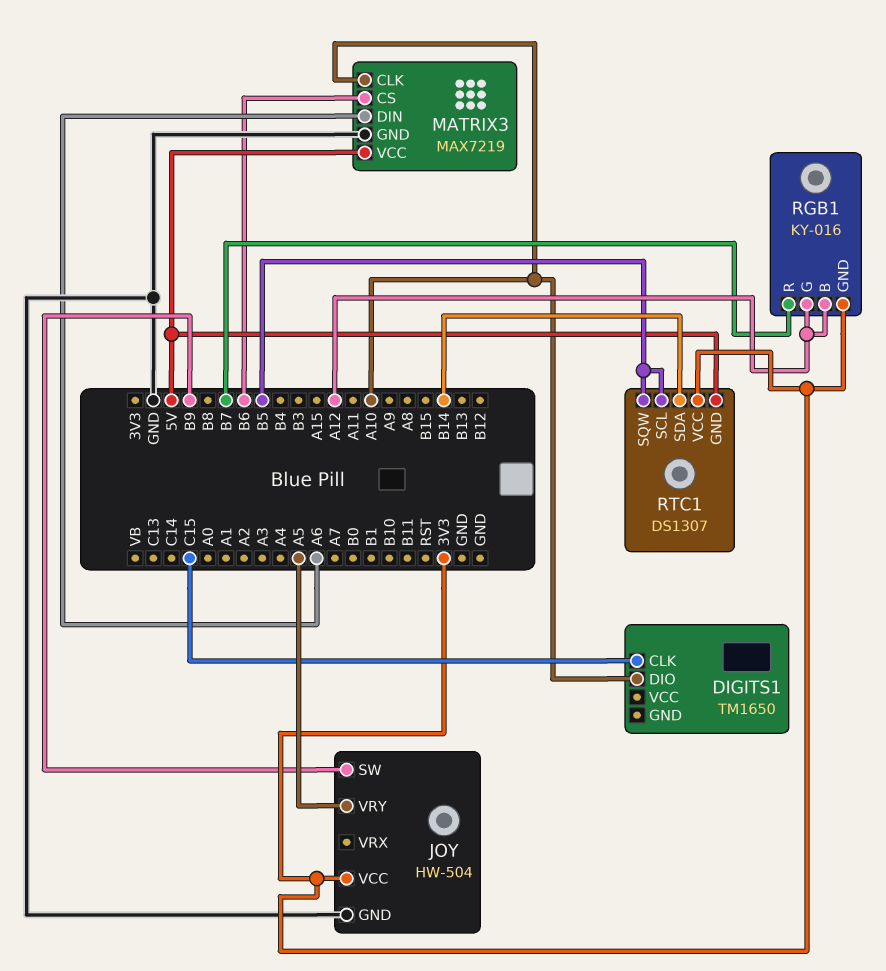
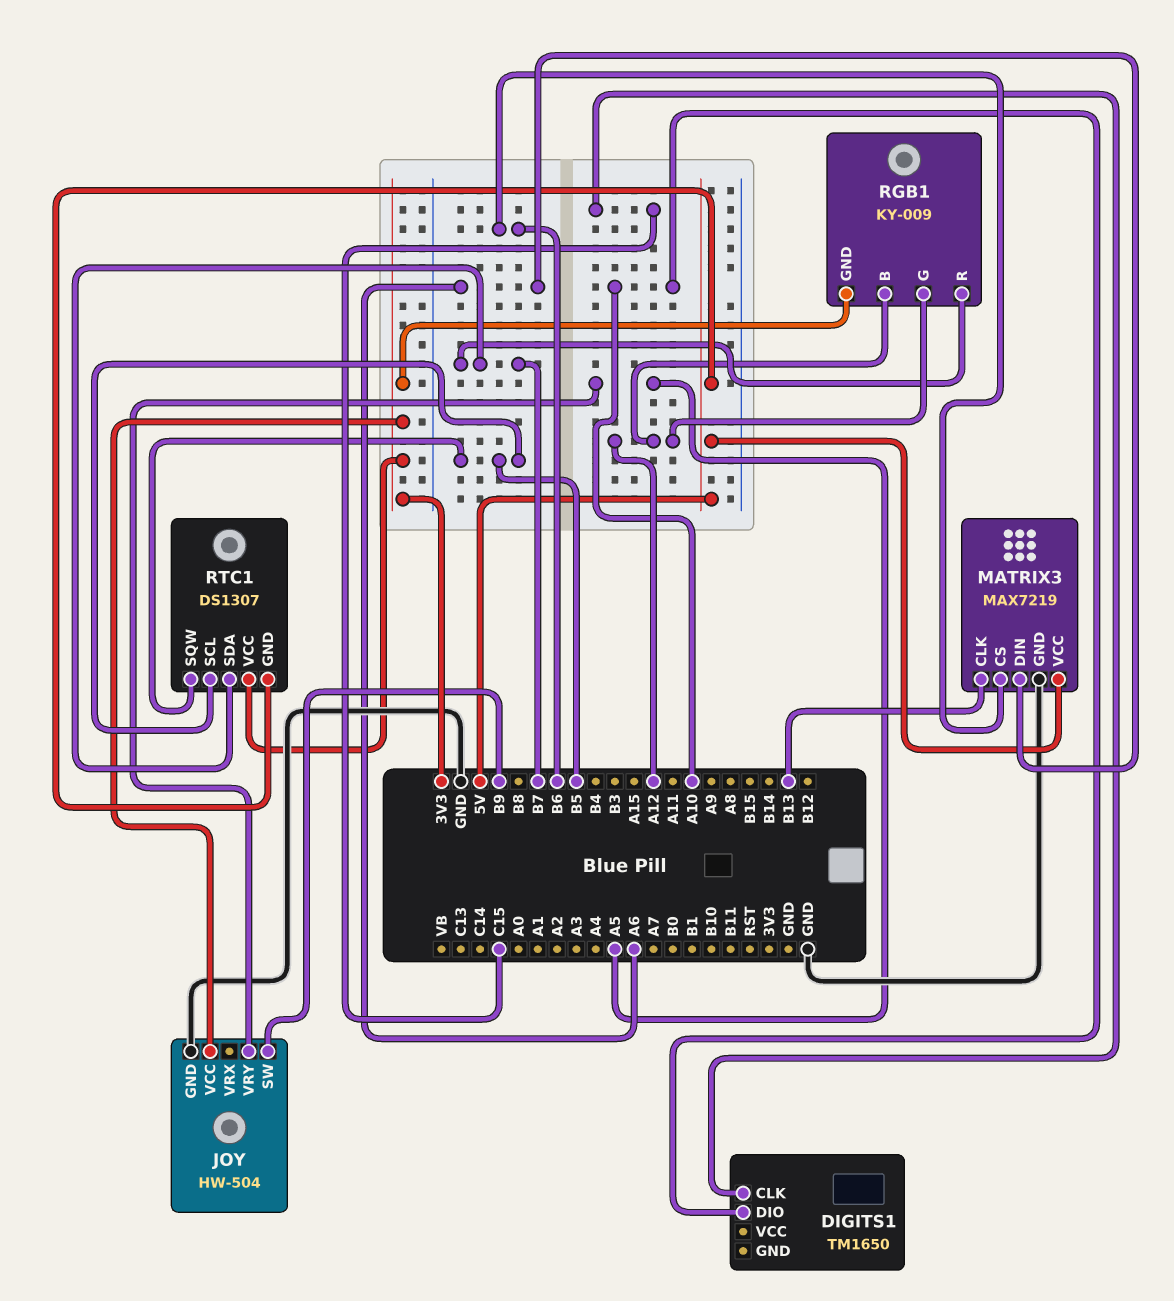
MATRIX3 pin CLK: A10 -> B13
RGB1: KY-016 -> KY-009
RTC1 pin SDA: B14 -> B7

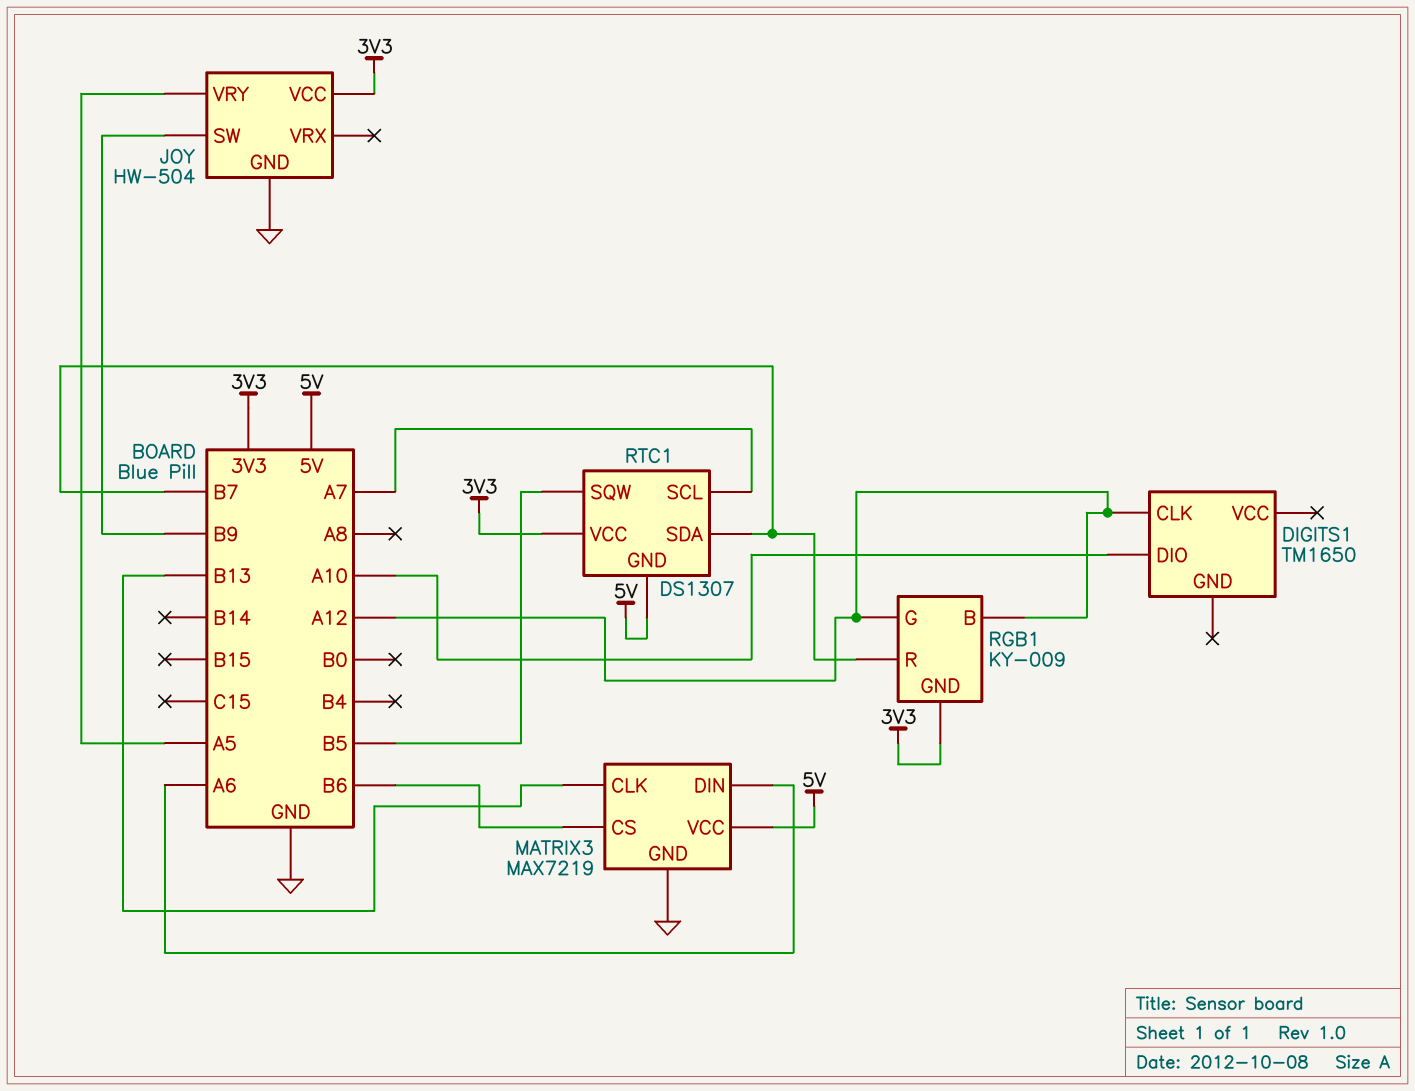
DIGITS1 pin CLK: C15 -> A12
RTC1 pin SCL: B5 -> A7

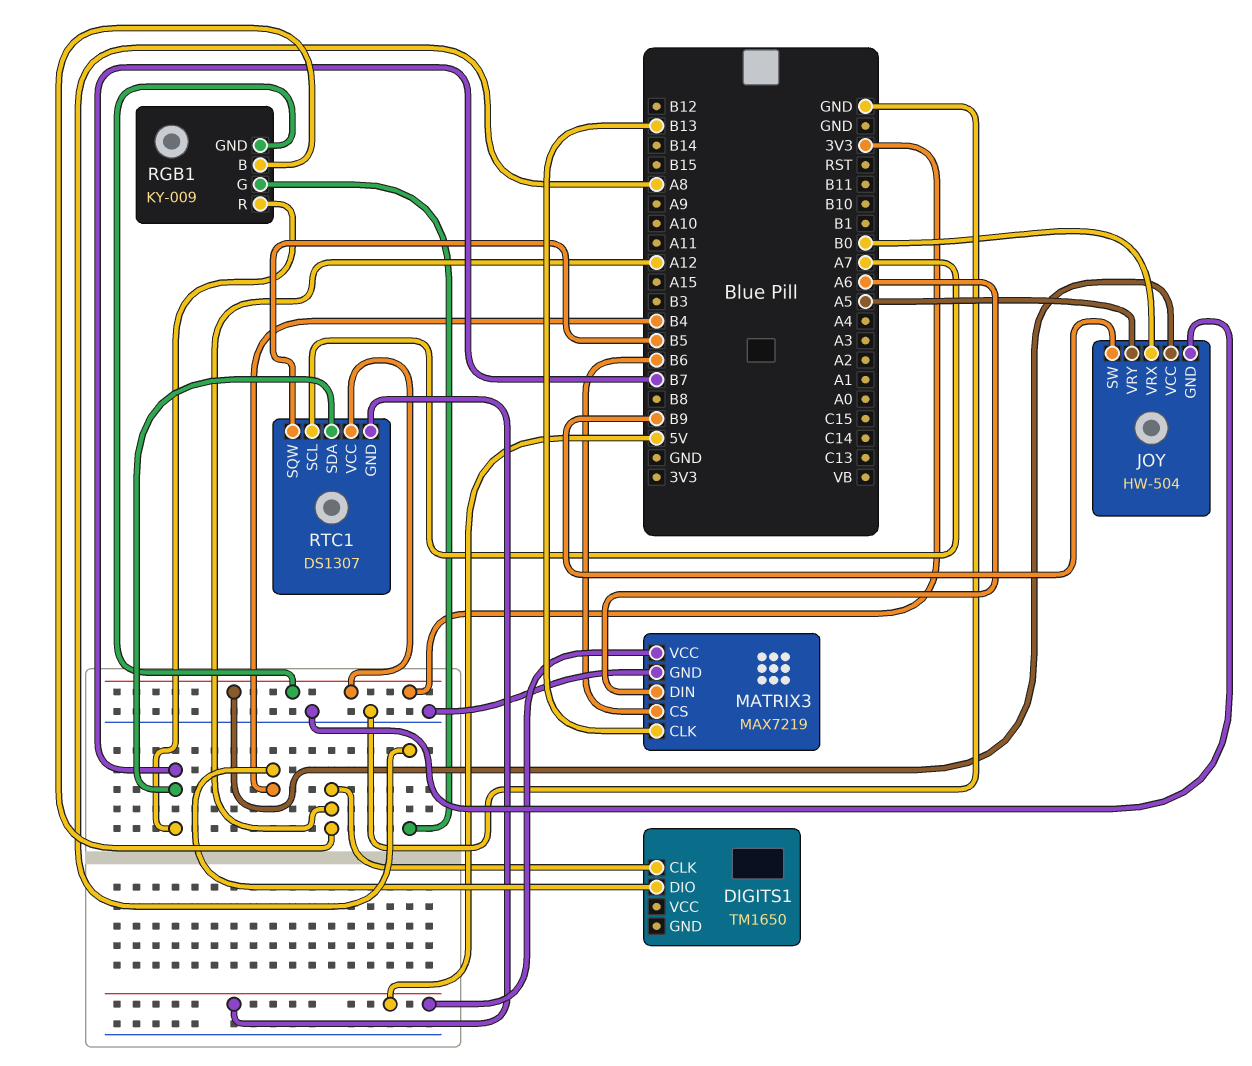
DIGITS1 pin DIO: A10 -> B4
JOY pin VRX: none -> B0
RGB1 pin G: A12 -> A8

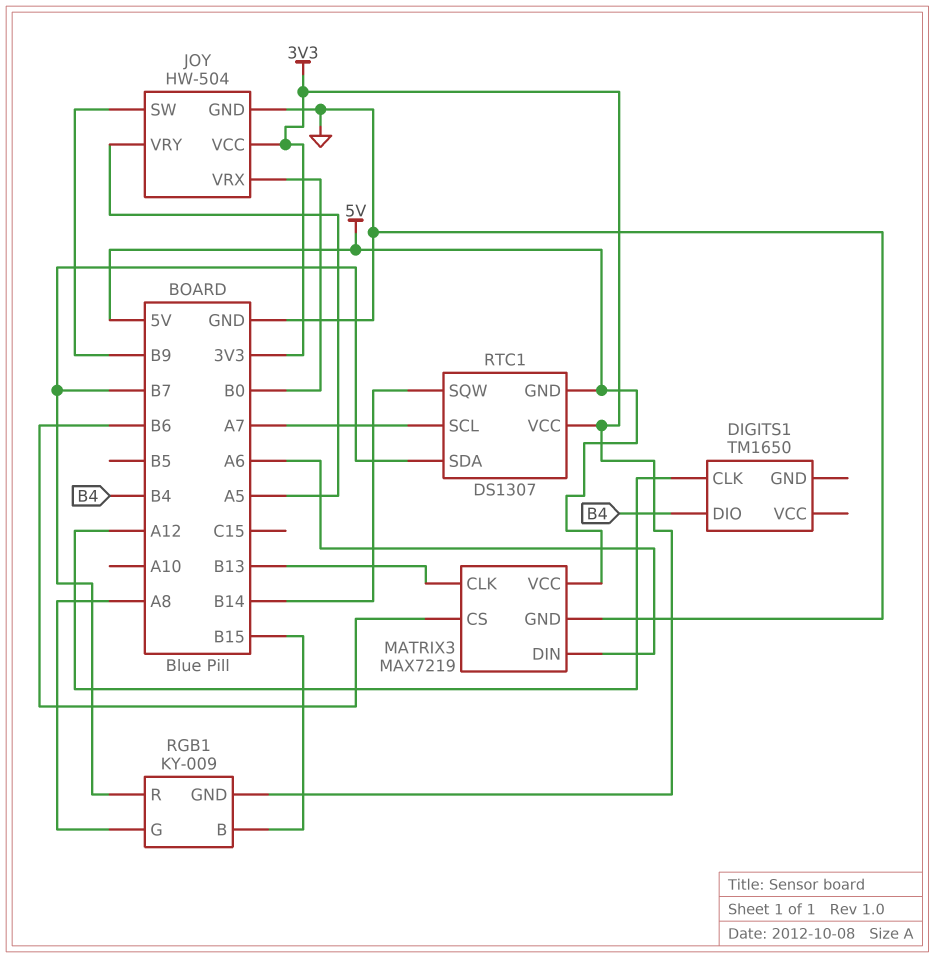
RGB1 pin B: A12 -> B15
RTC1 pin SQW: B5 -> B14

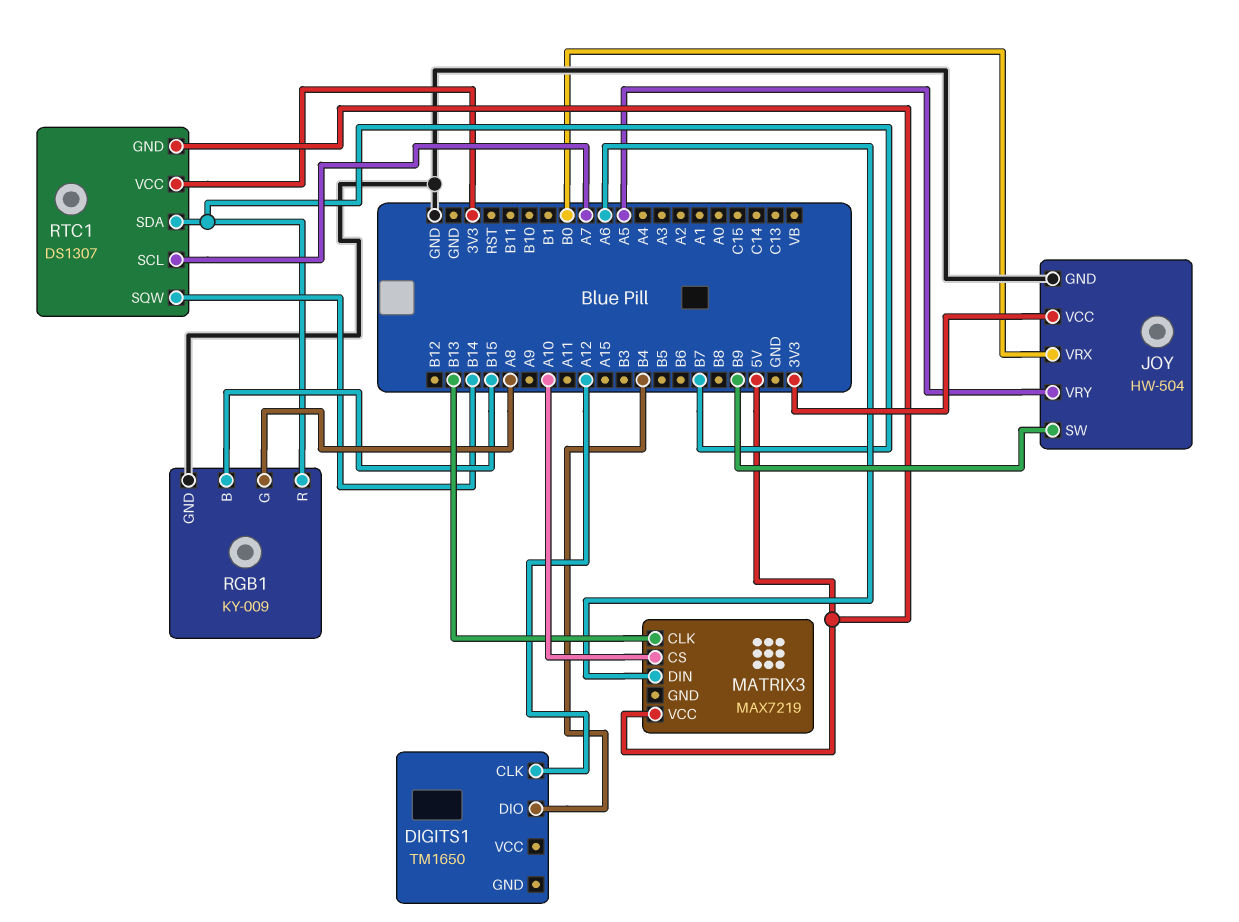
MATRIX3 pin CS: B6 -> A10
MATRIX3 pin GND: GND -> none
RGB1 pin GND: 3V3 -> GND

